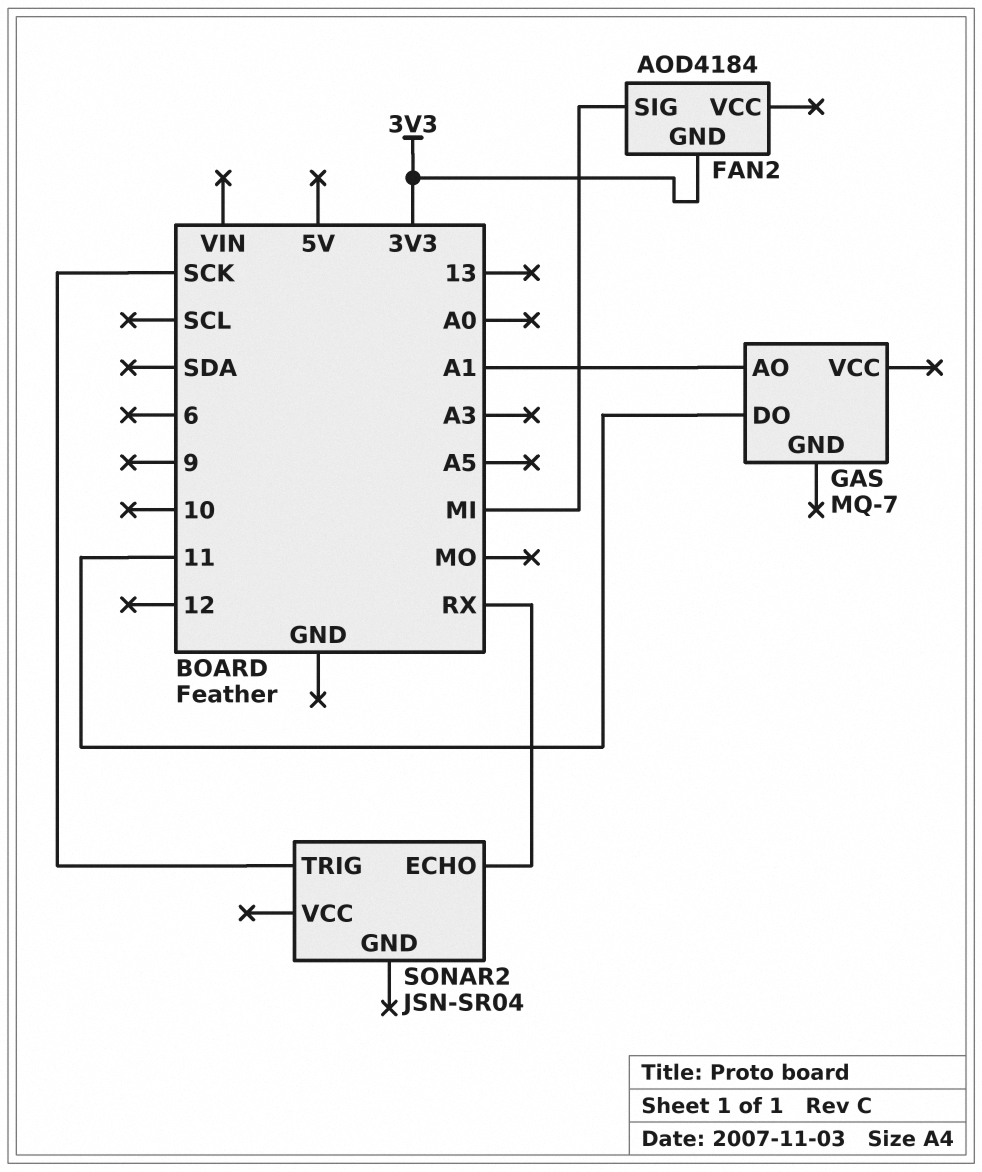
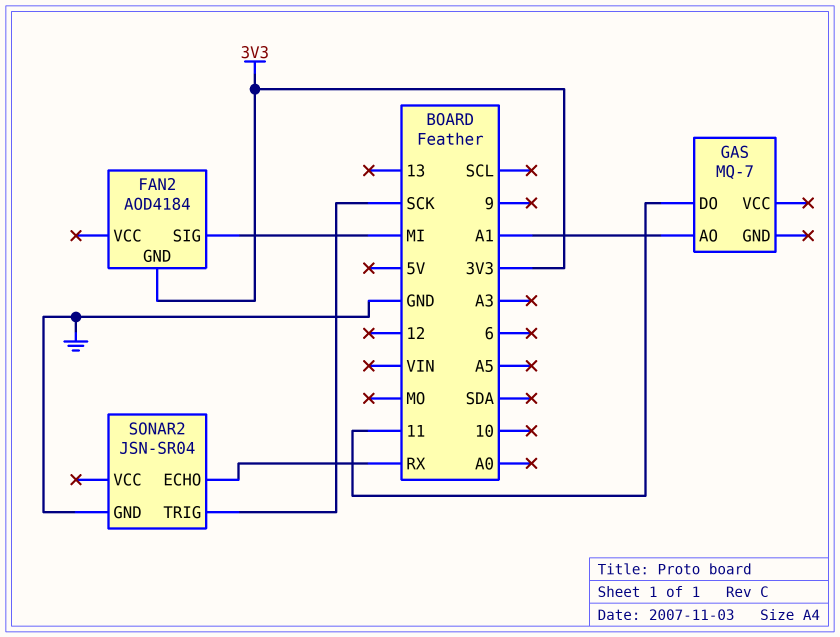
SONAR2 pin GND: none -> GND

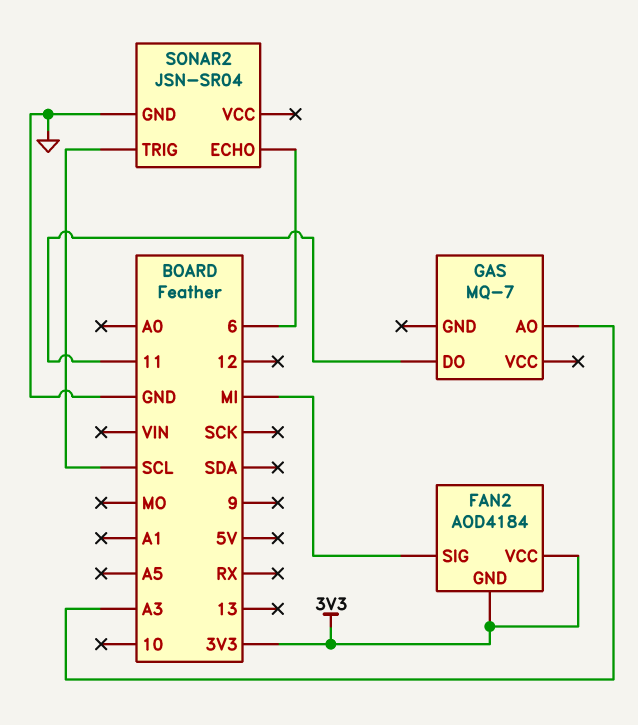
FAN2 pin VCC: none -> 3V3
GAS pin AO: A1 -> A3
SONAR2 pin ECHO: RX -> 6
SONAR2 pin TRIG: SCK -> SCL

